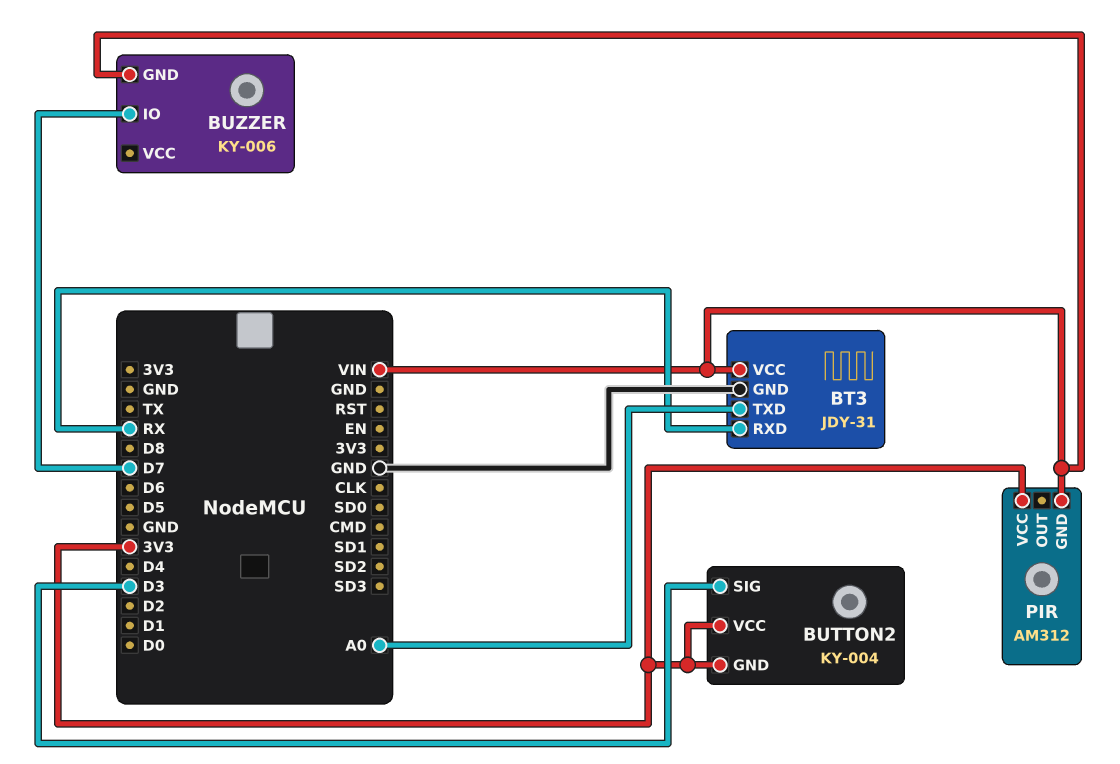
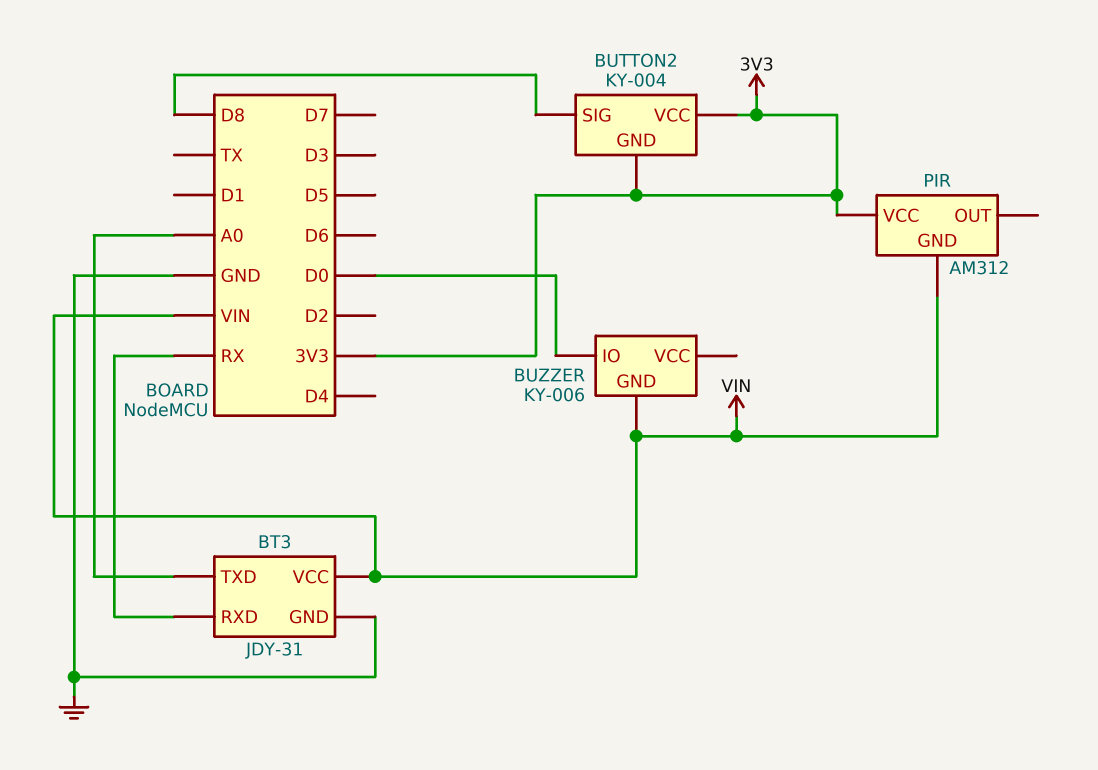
BUTTON2 pin SIG: D3 -> D8
BUZZER pin IO: D7 -> D0

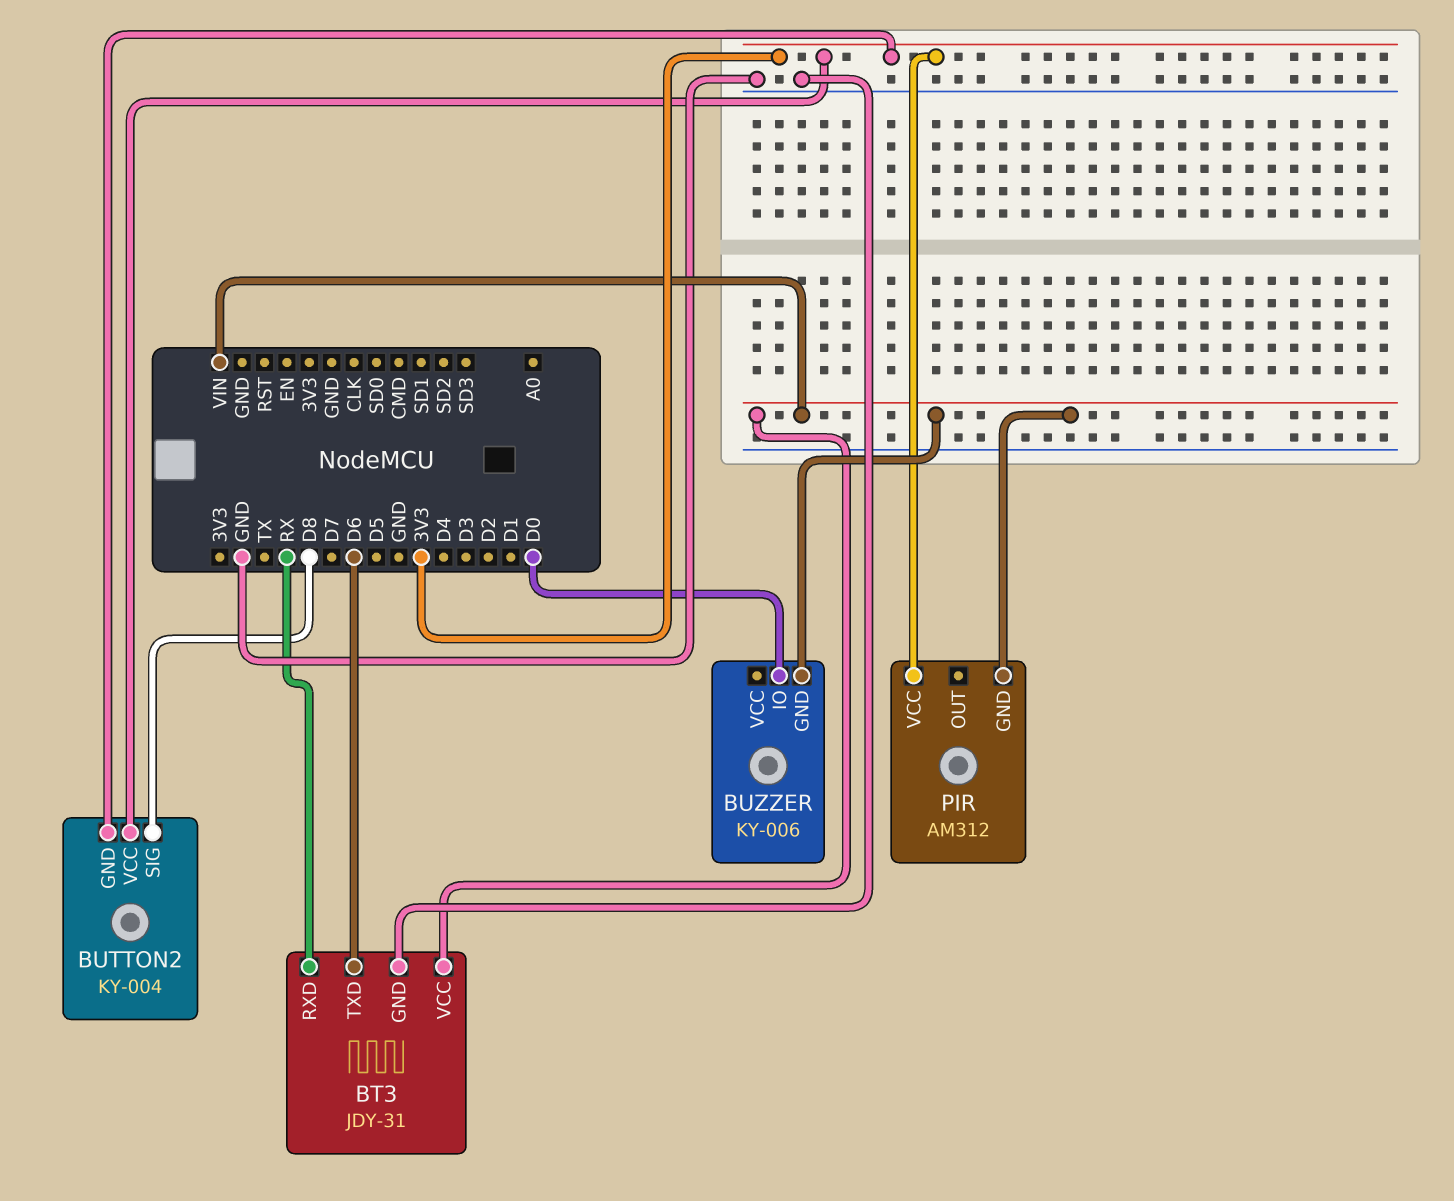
BT3 pin TXD: A0 -> D6

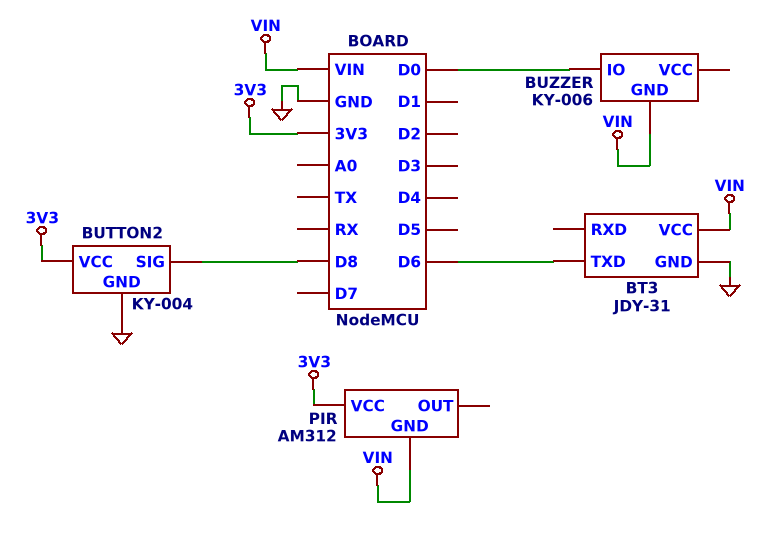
BT3 pin RXD: RX -> none
BUTTON2 pin GND: 3V3 -> GND

